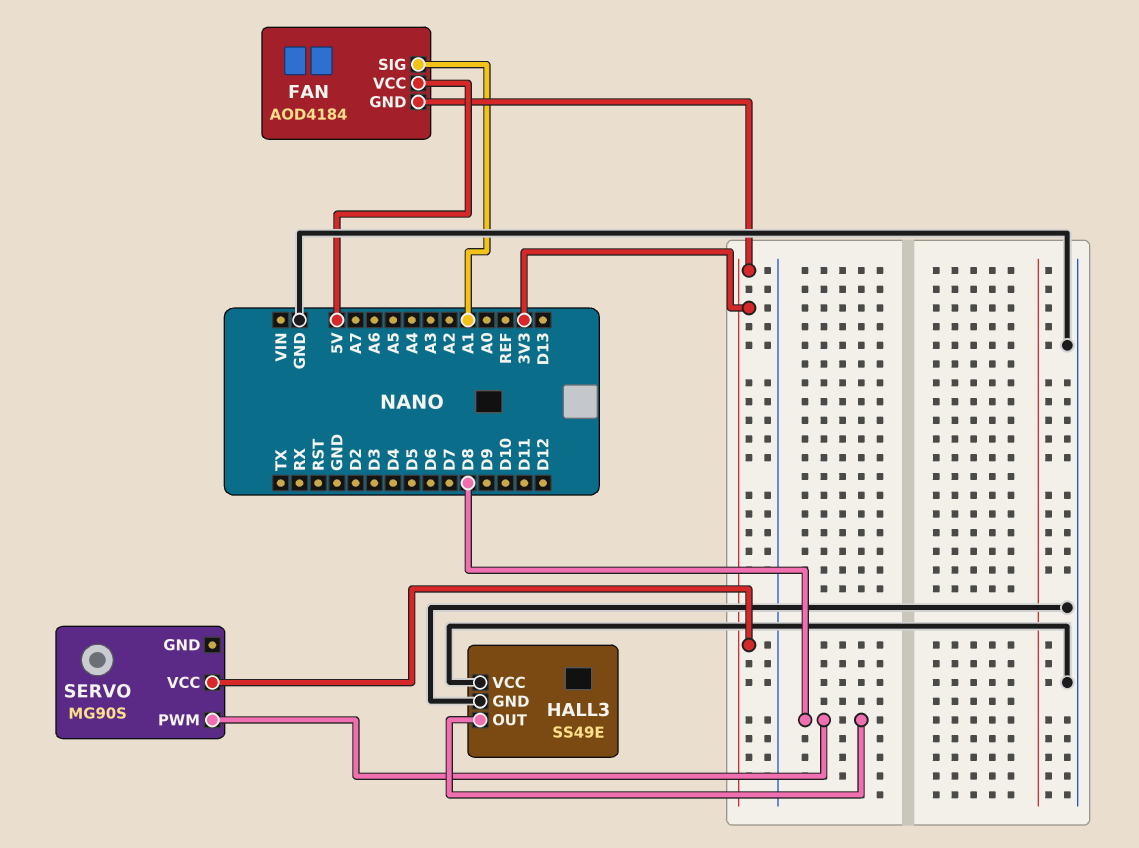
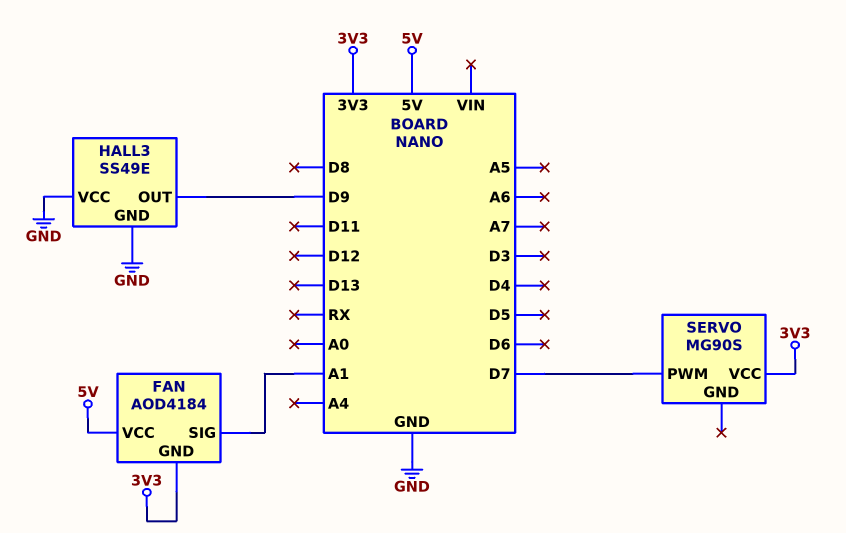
HALL3 pin OUT: D8 -> D9
SERVO pin PWM: D8 -> D7

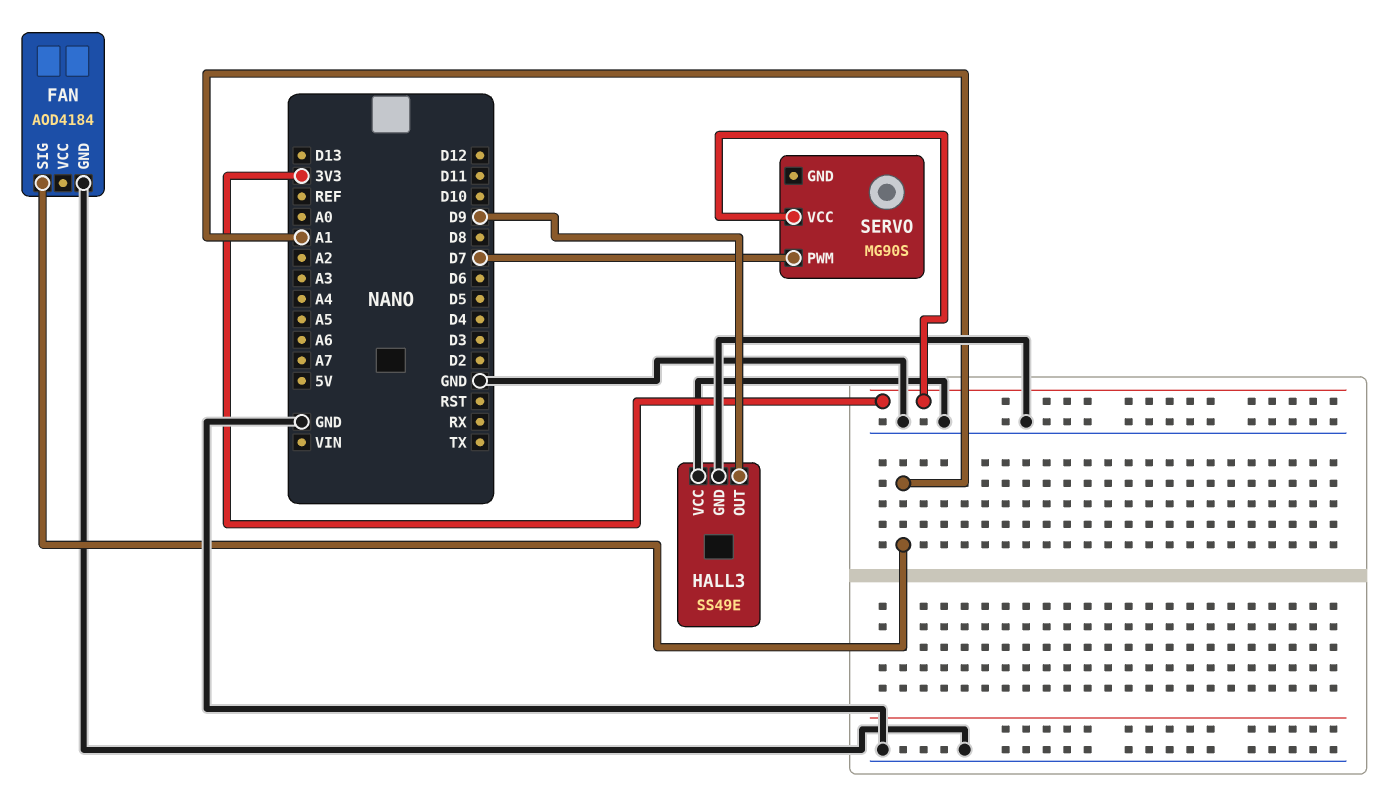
FAN pin GND: 3V3 -> GND
FAN pin VCC: 5V -> none

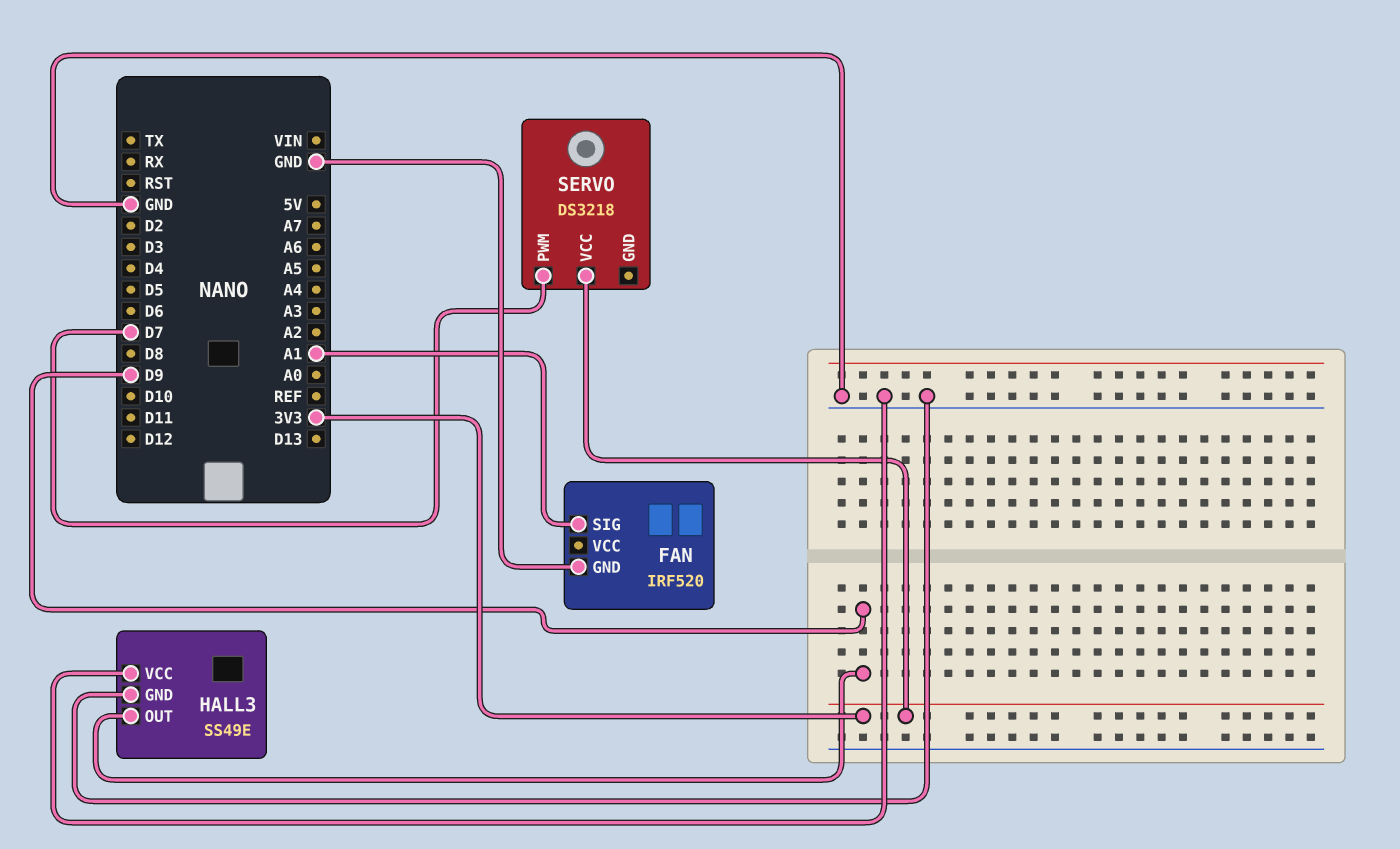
FAN: AOD4184 -> IRF520
SERVO: MG90S -> DS3218

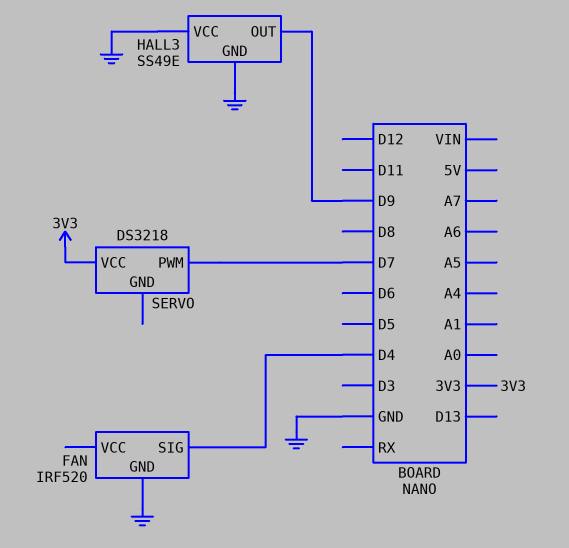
FAN pin SIG: A1 -> D4

